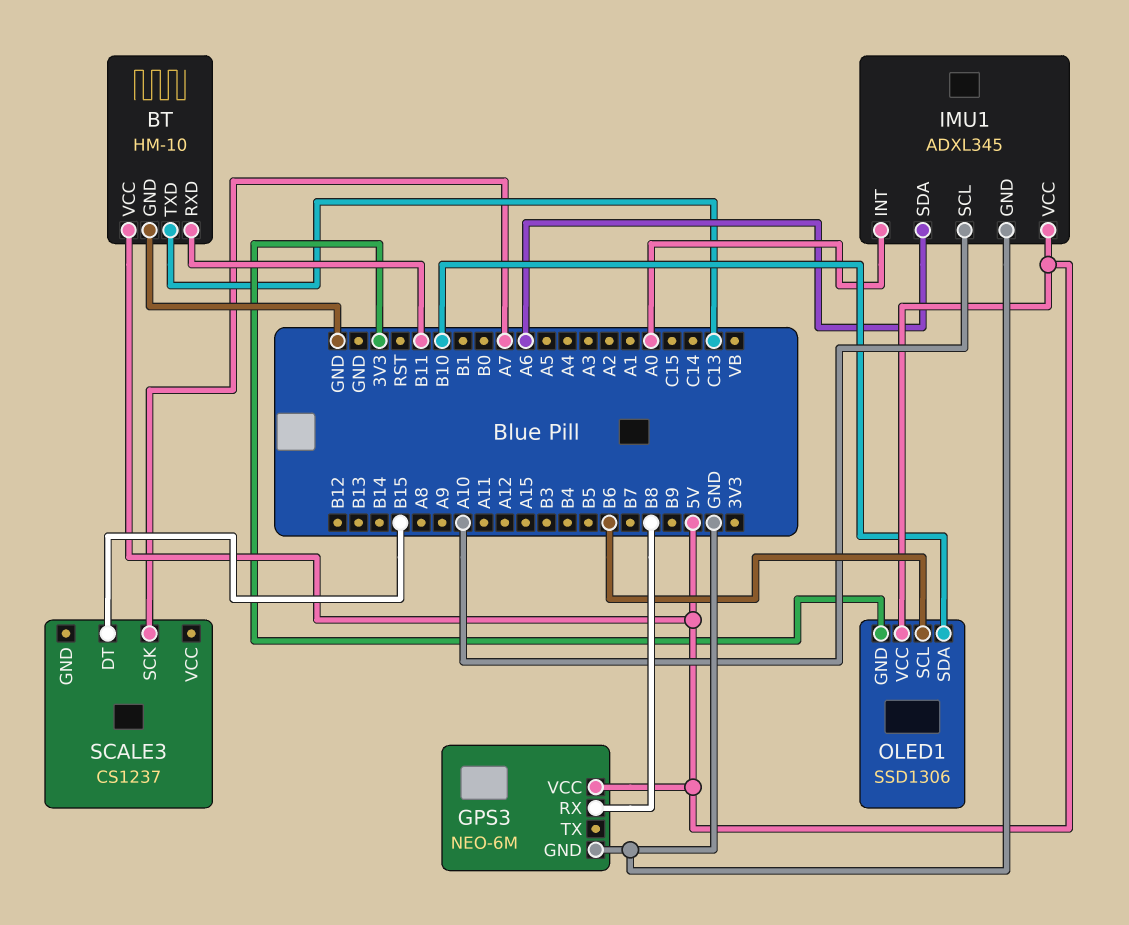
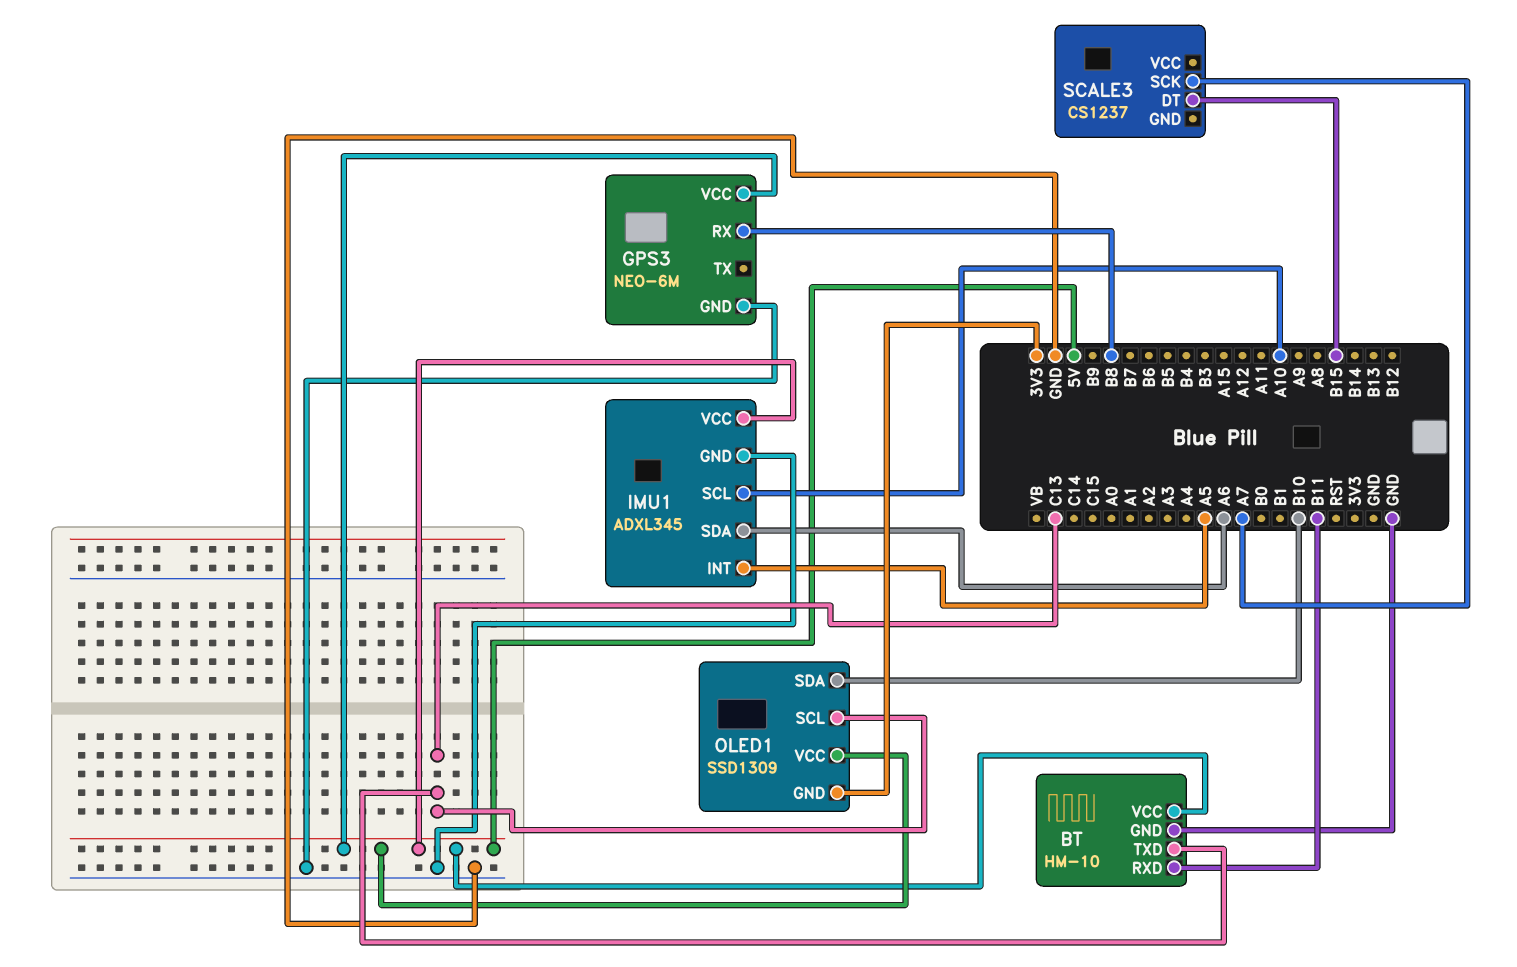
IMU1 pin INT: A0 -> A5
OLED1: SSD1306 -> SSD1309
OLED1 pin SCL: B6 -> C13

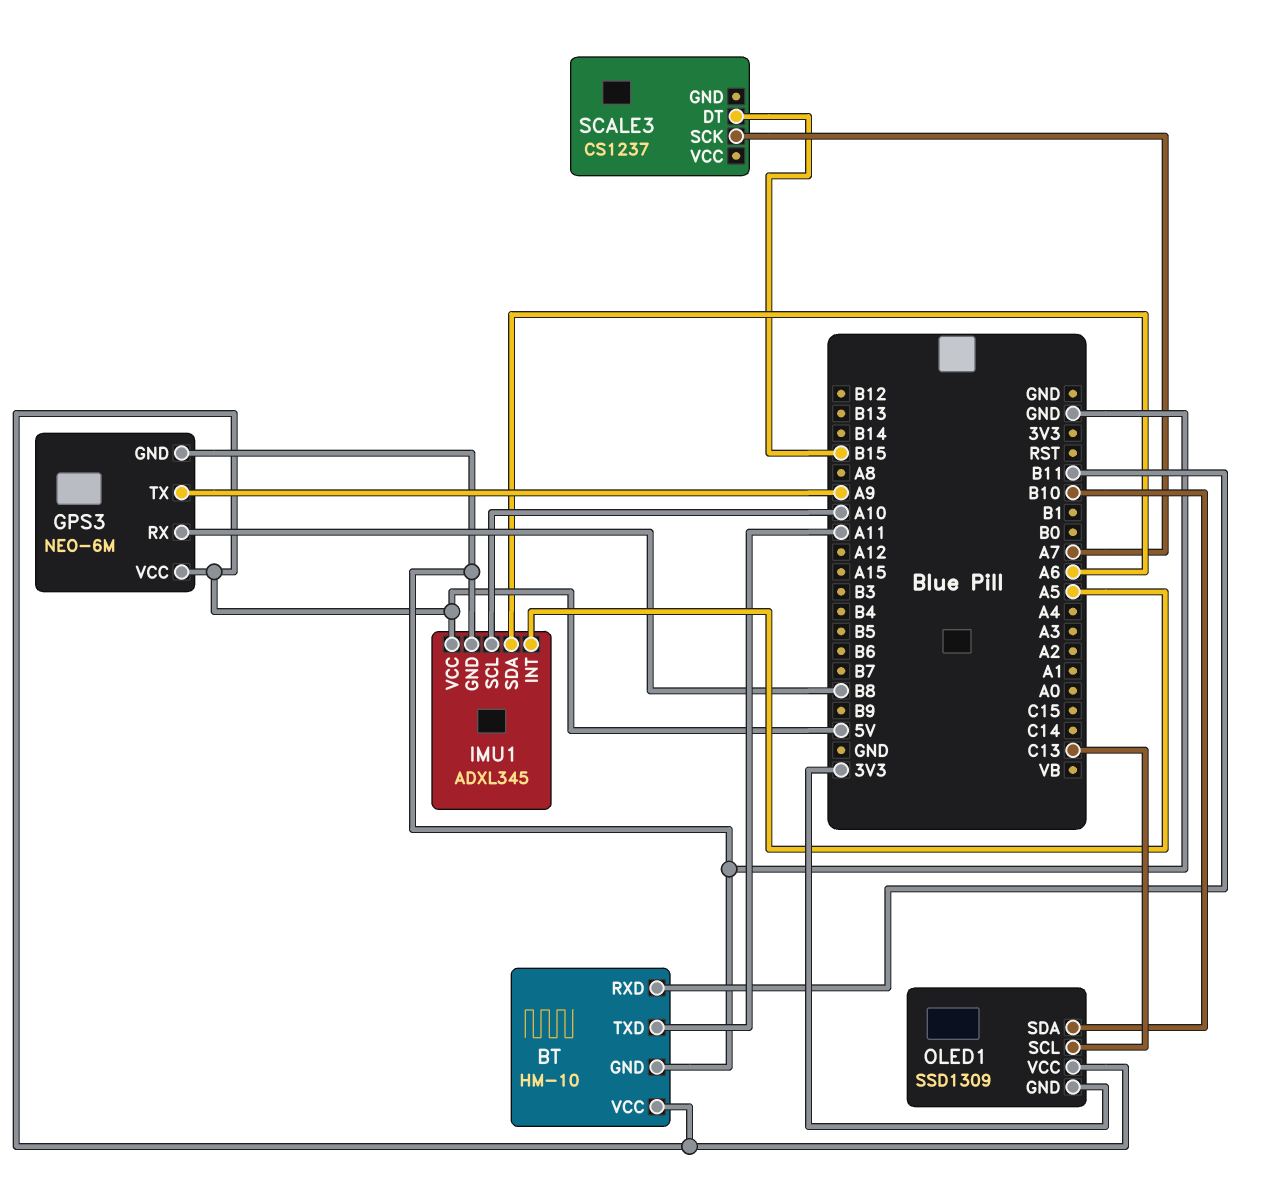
BT pin TXD: C13 -> A11
GPS3 pin TX: none -> A9

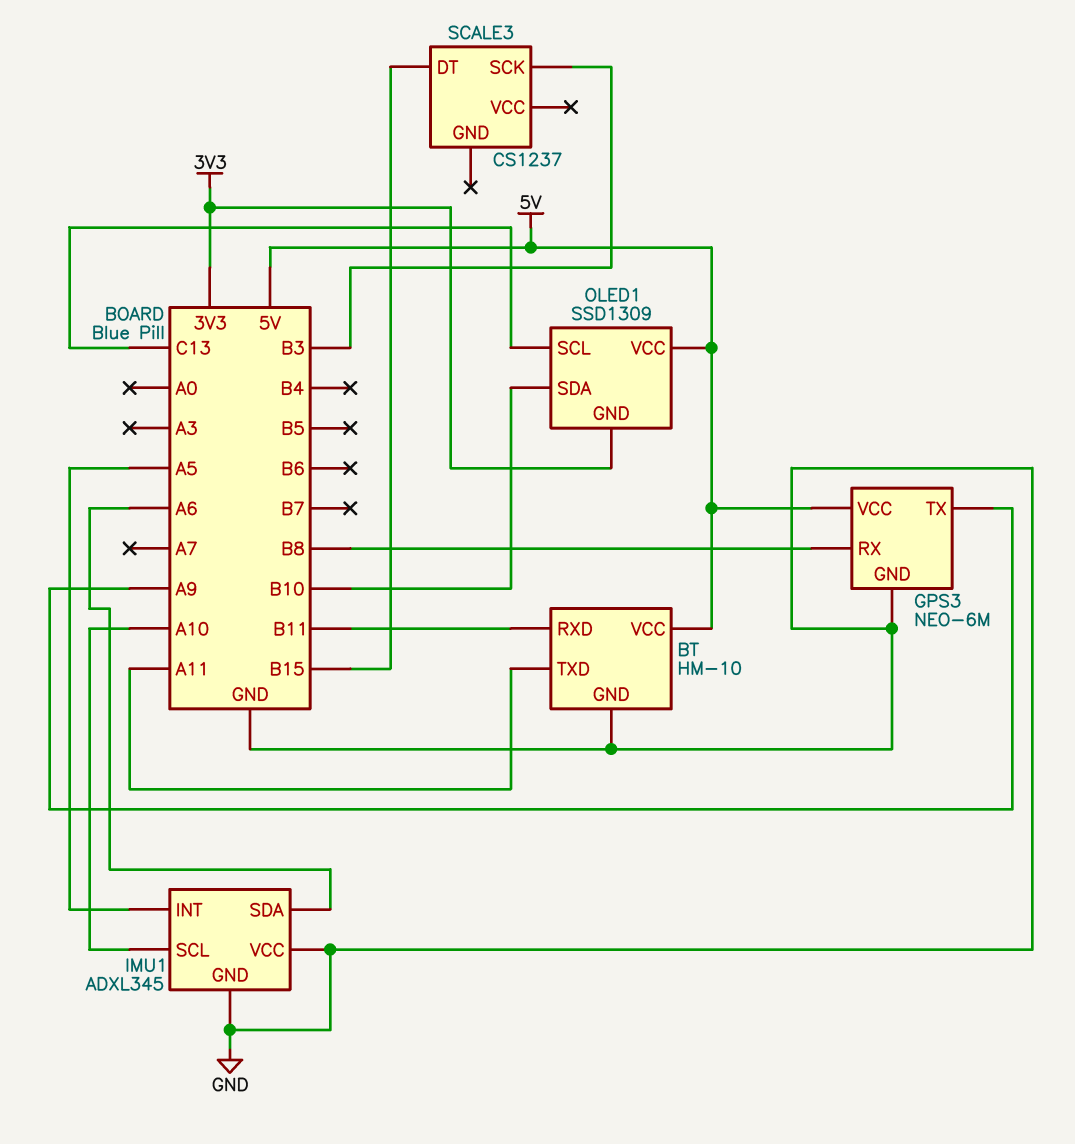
IMU1 pin VCC: 5V -> GND
SCALE3 pin SCK: A7 -> B3

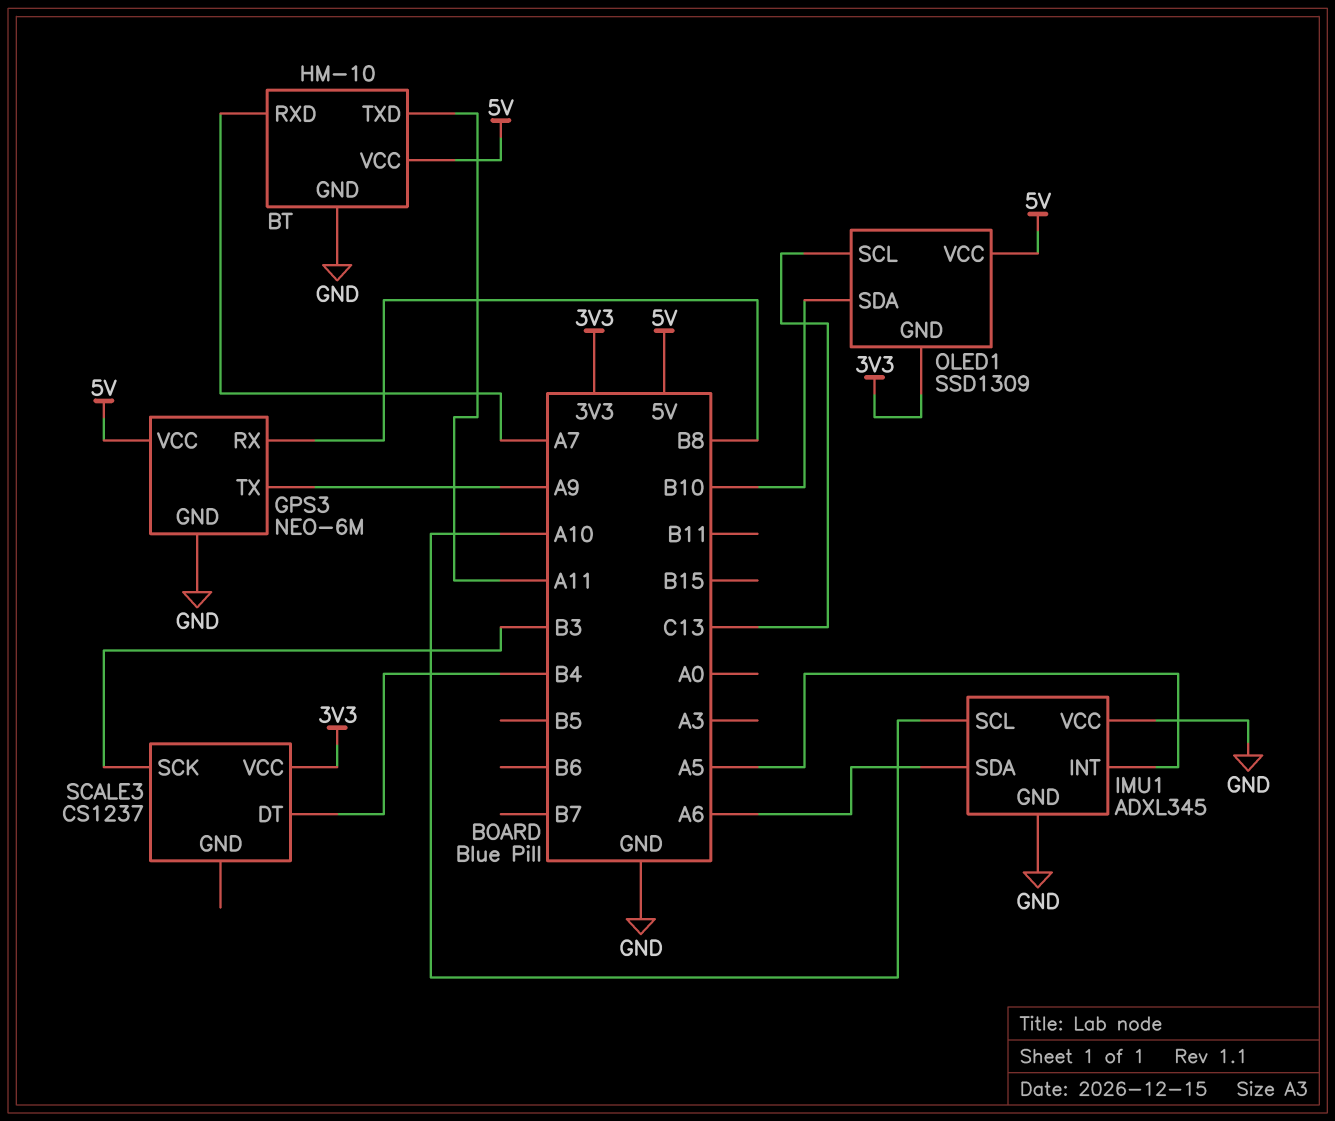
BT pin RXD: B11 -> A7
SCALE3 pin DT: B15 -> B4
SCALE3 pin VCC: none -> 3V3

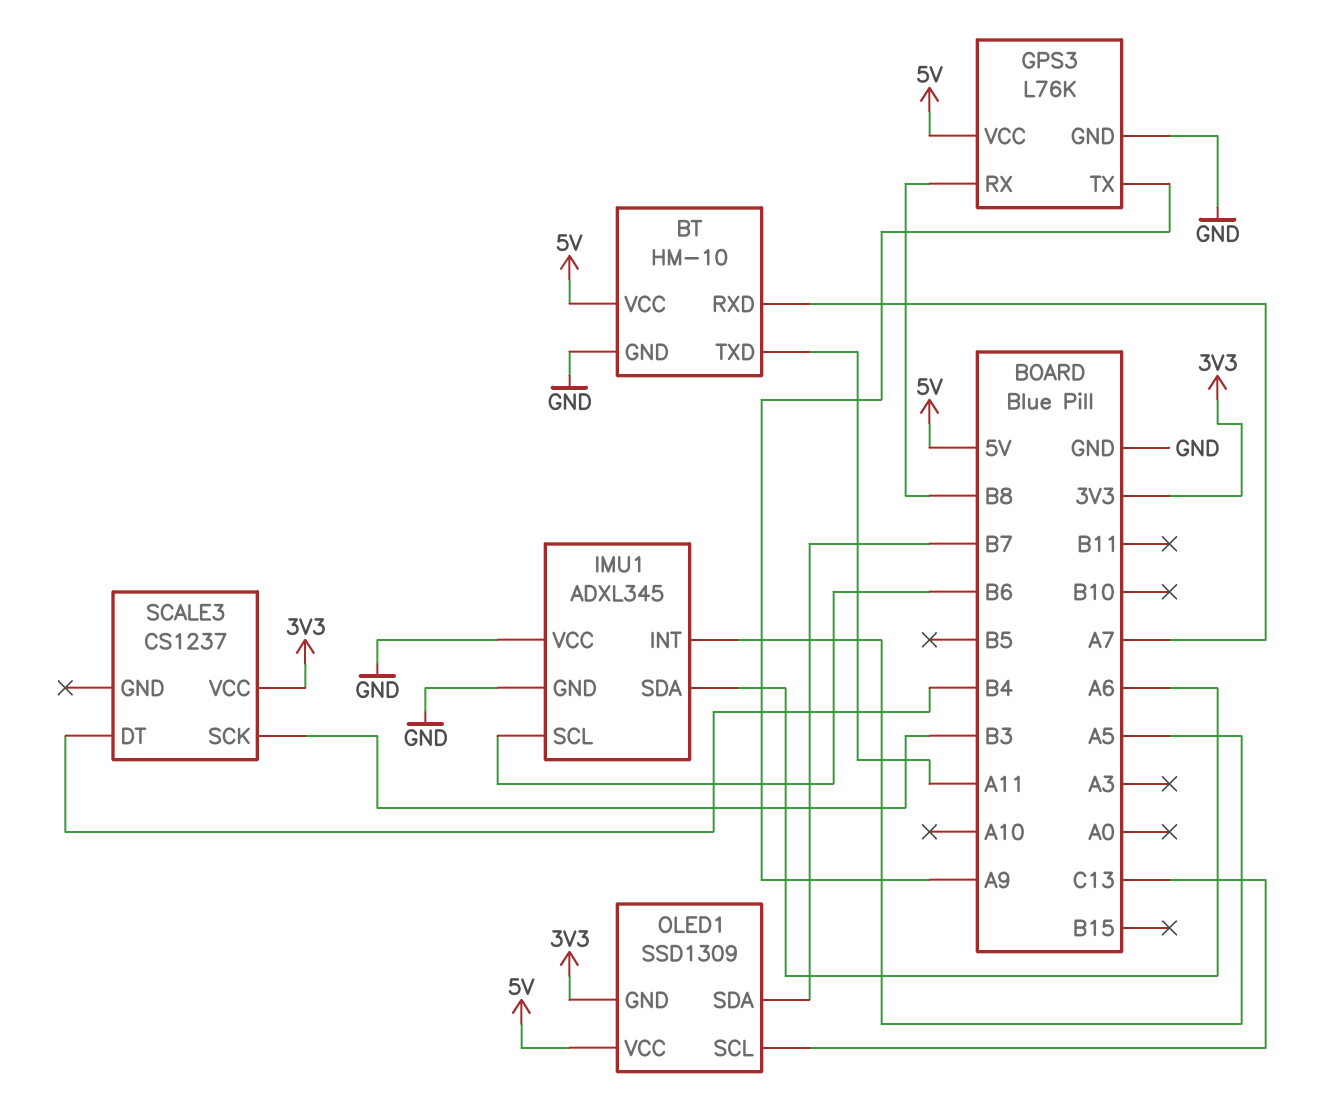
GPS3: NEO-6M -> L76K
IMU1 pin SCL: A10 -> B6
OLED1 pin SDA: B10 -> B7

